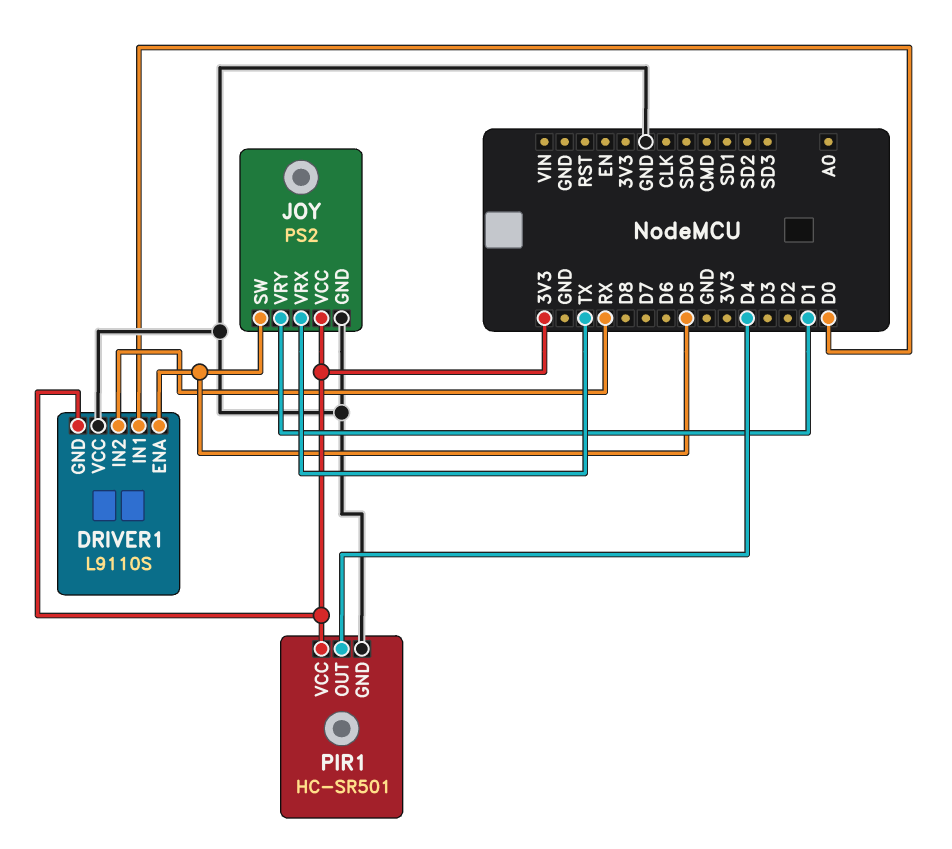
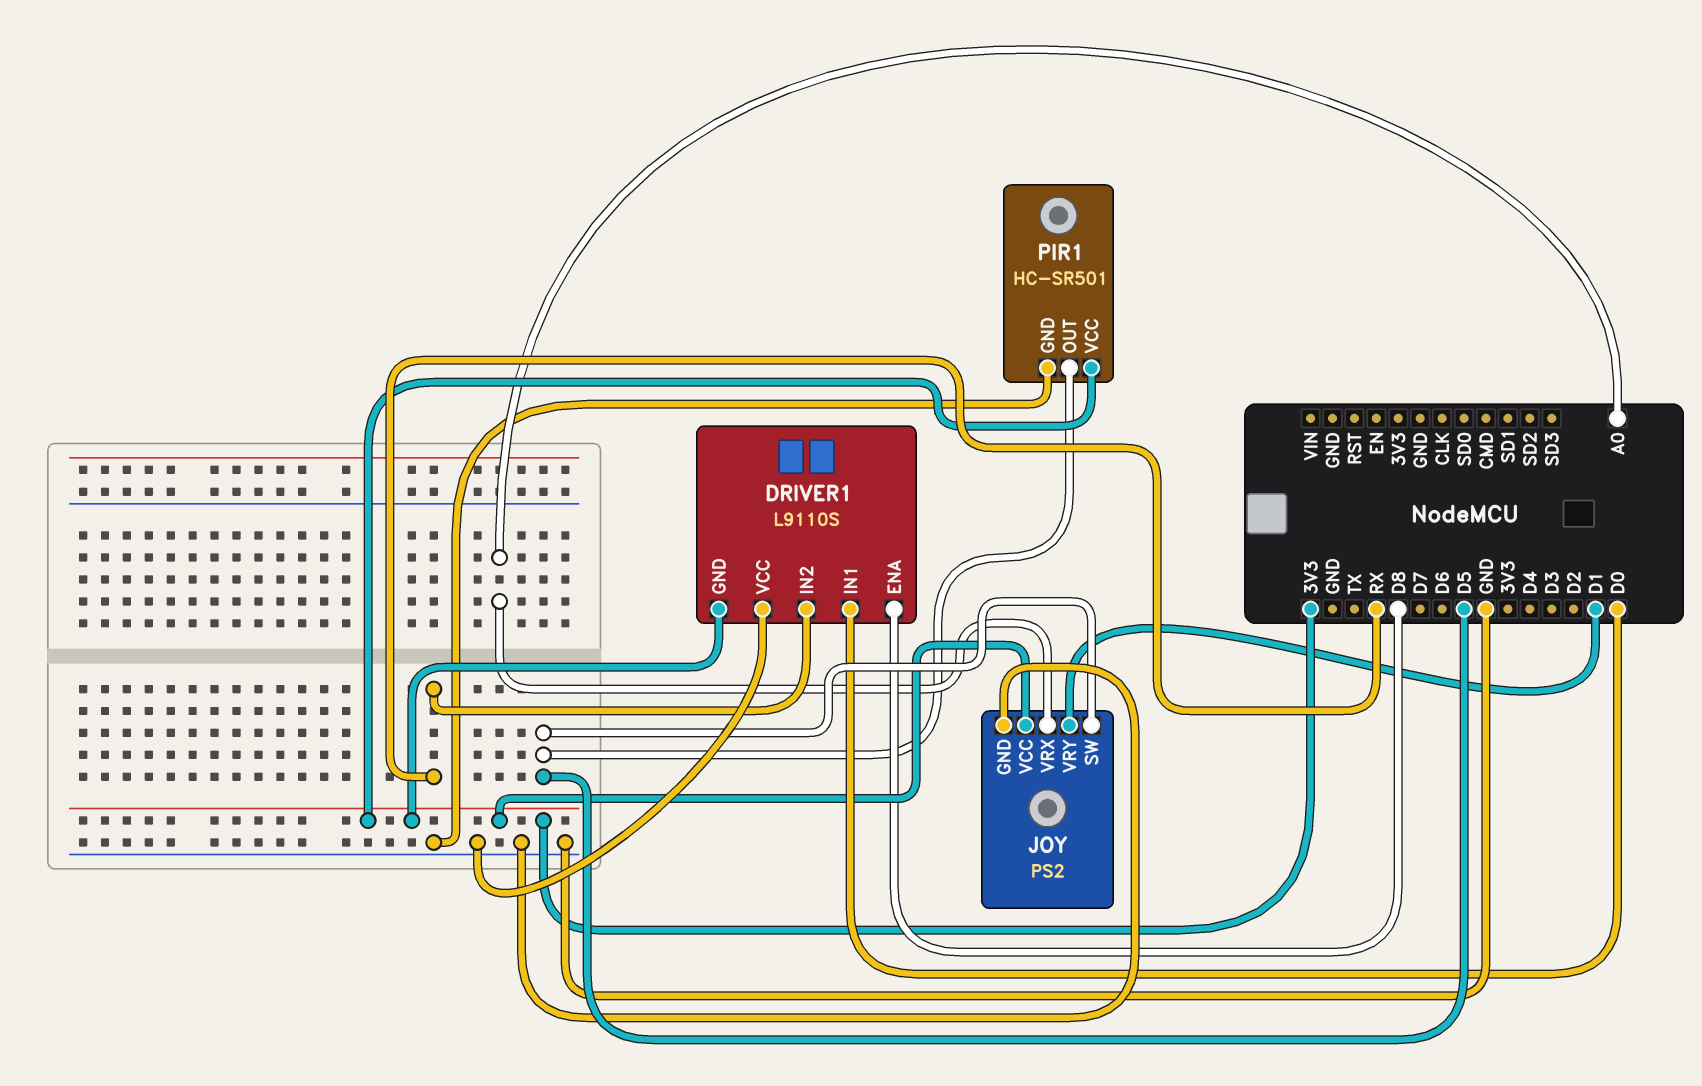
DRIVER1 pin ENA: D5 -> D8
JOY pin VRX: TX -> A0
PIR1 pin OUT: D4 -> D5

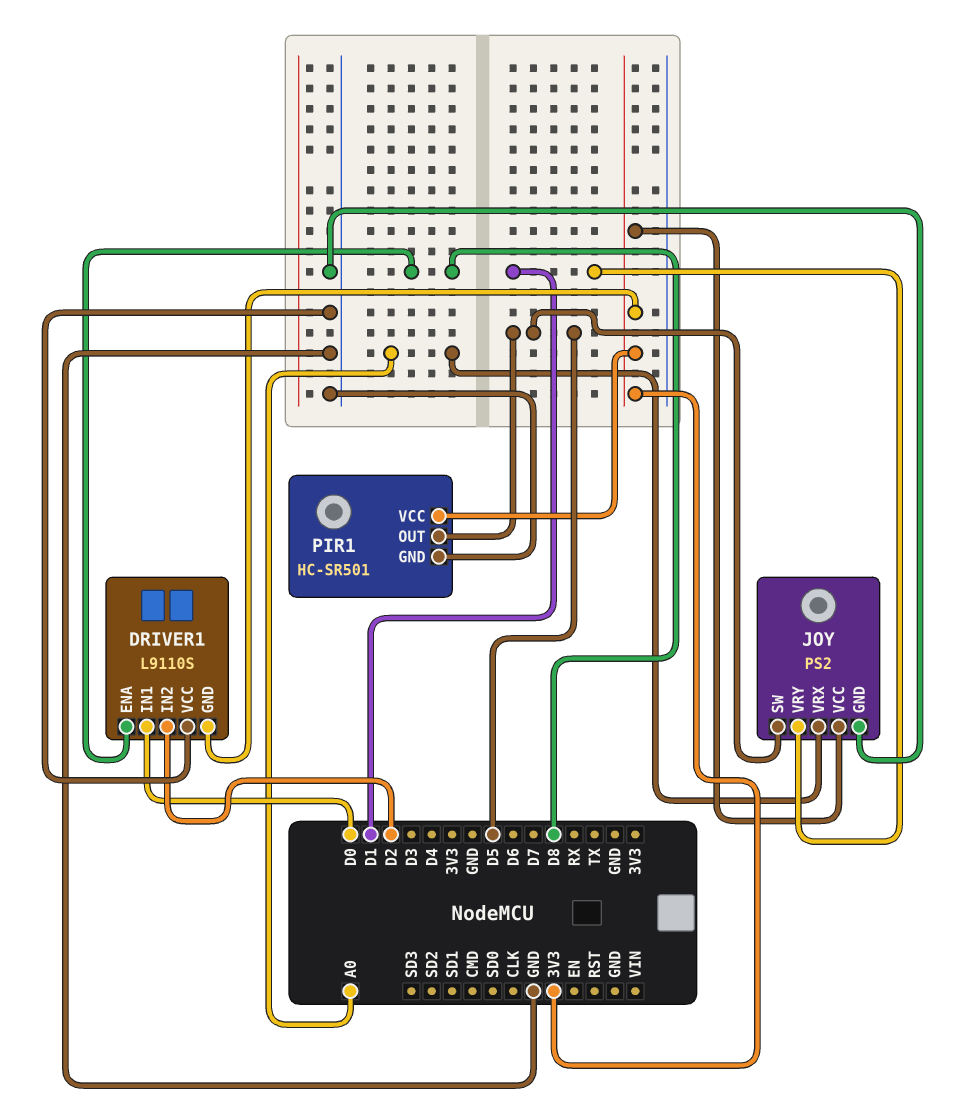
DRIVER1 pin IN2: RX -> D2

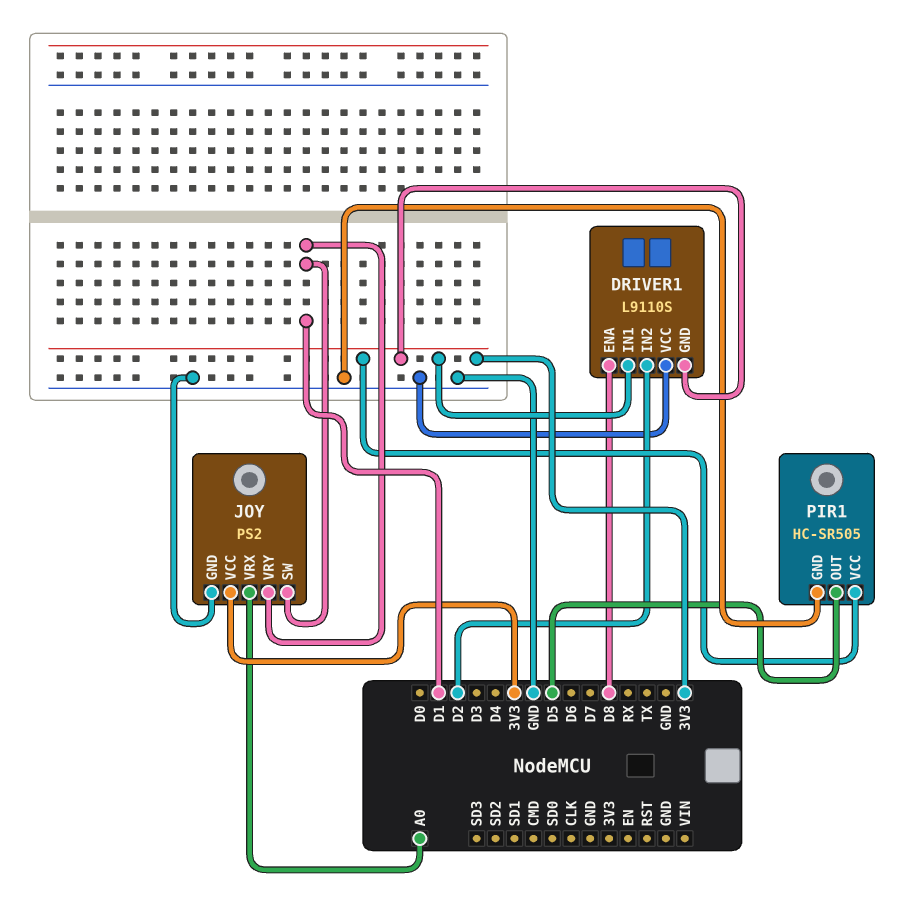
DRIVER1 pin IN1: D0 -> 3V3
JOY pin SW: D5 -> D1
PIR1: HC-SR501 -> HC-SR505

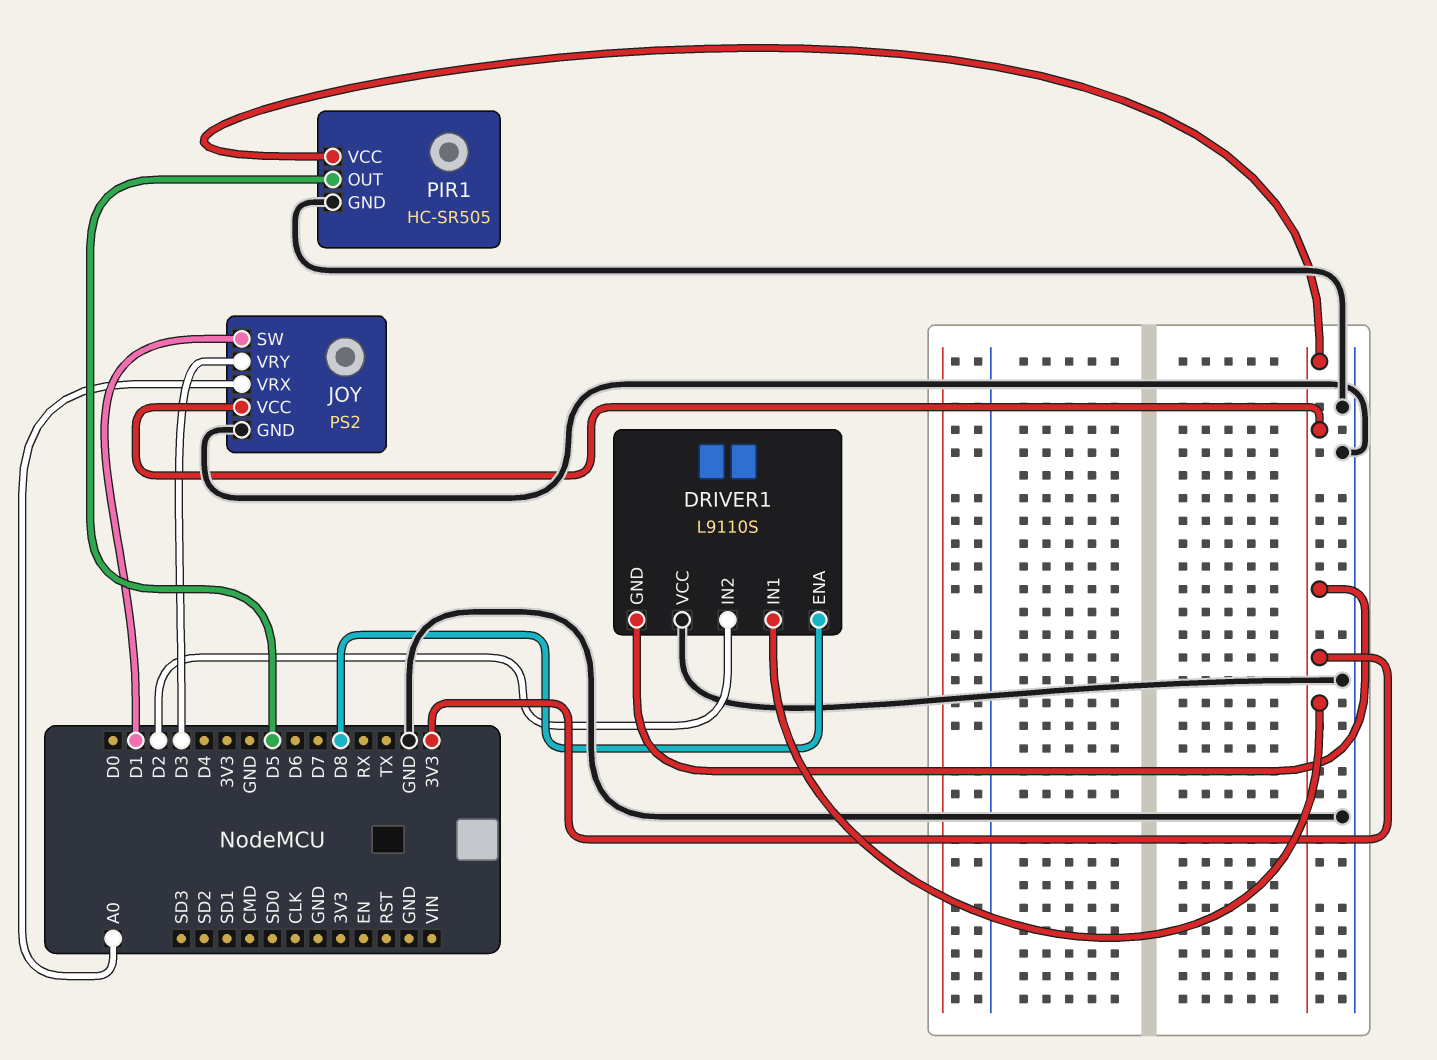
JOY pin VRY: D1 -> D3

